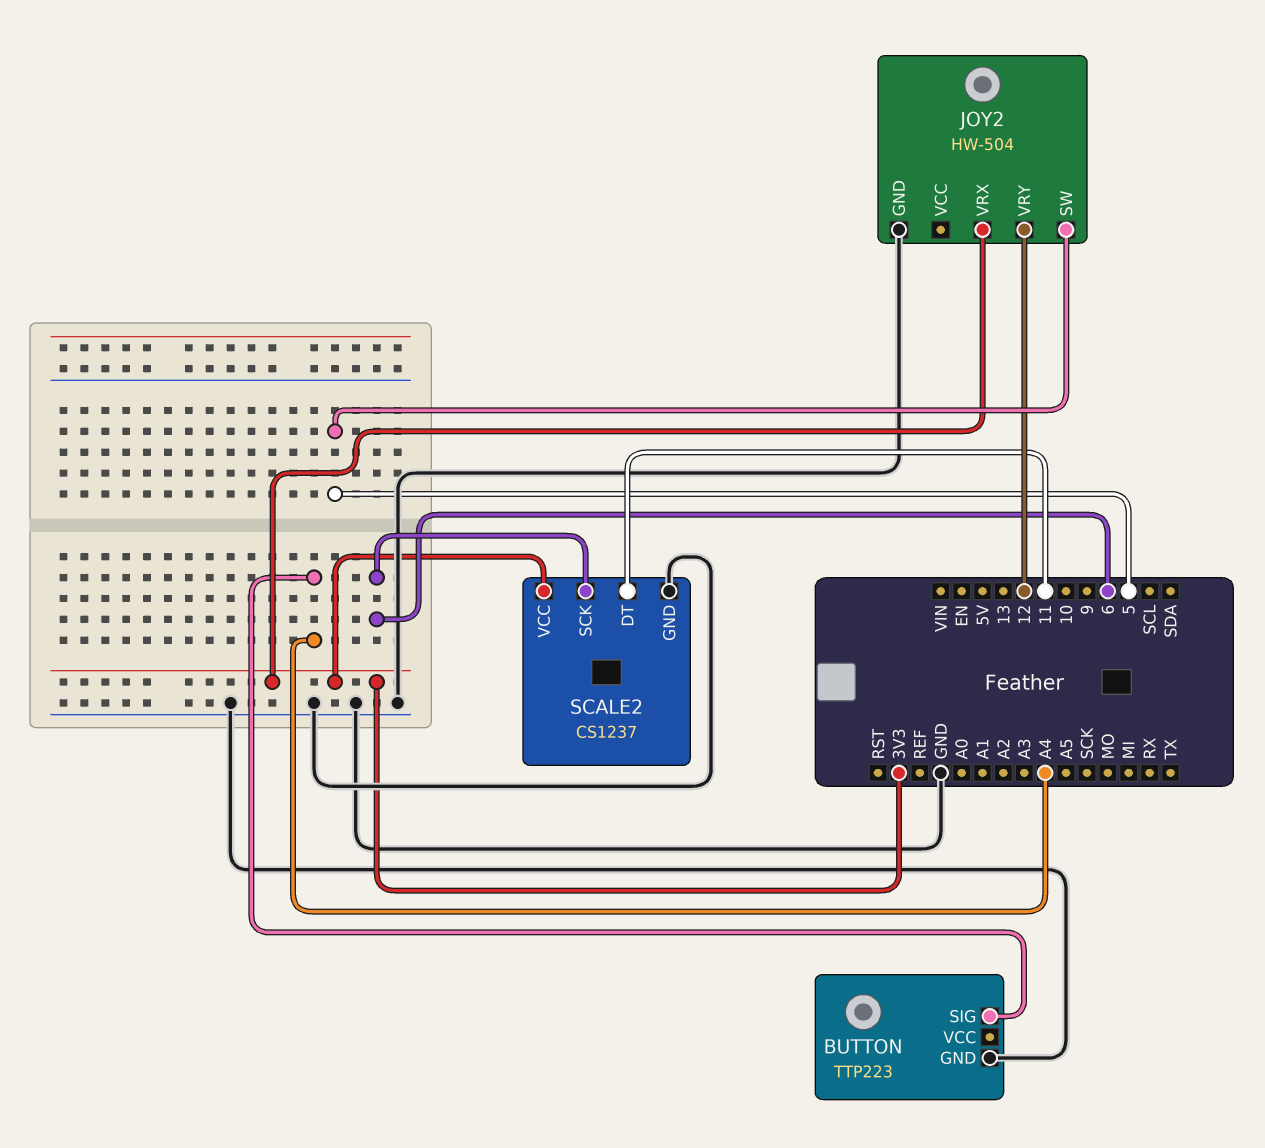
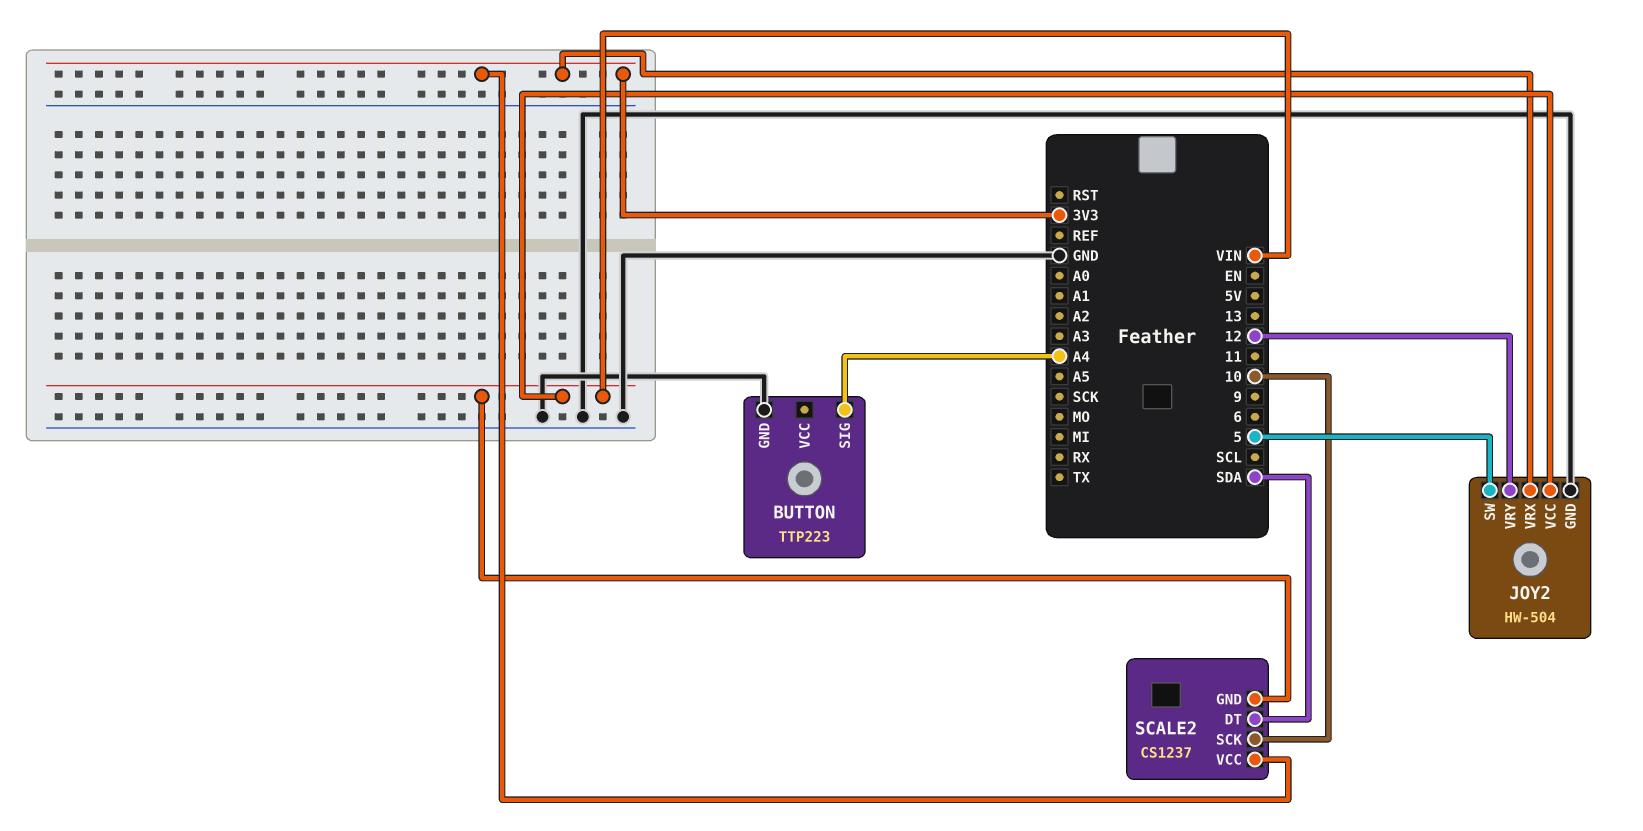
JOY2 pin VCC: none -> VIN
SCALE2 pin DT: 11 -> SDA
SCALE2 pin GND: GND -> VIN
SCALE2 pin SCK: 6 -> 10

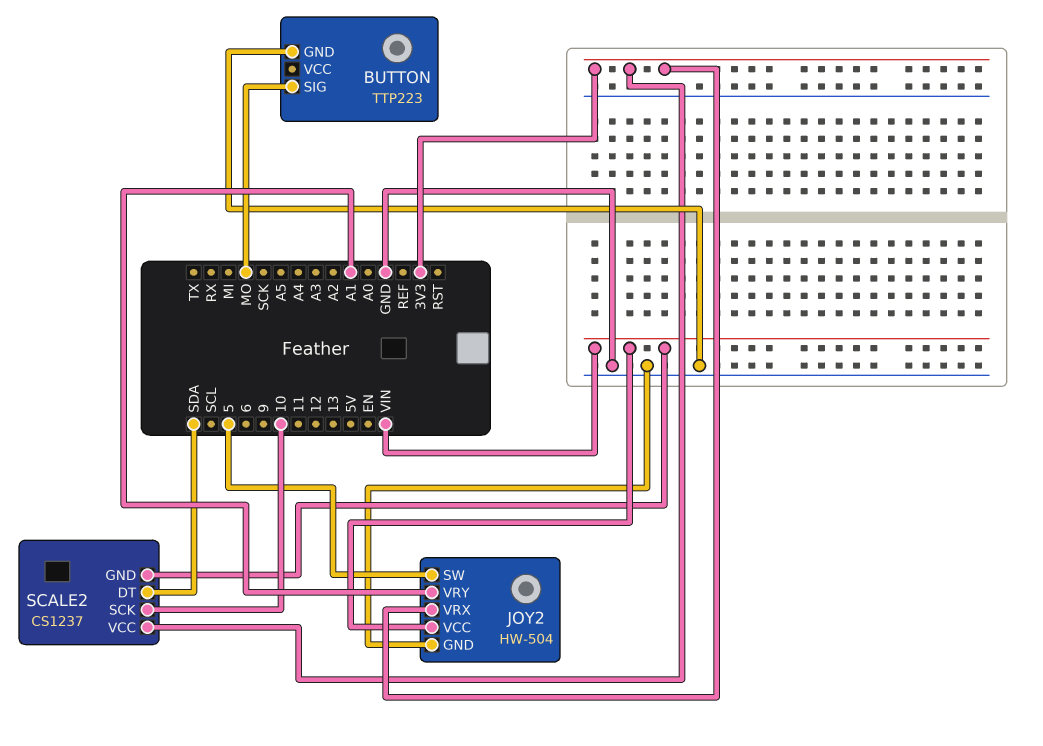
BUTTON pin SIG: A4 -> MO
JOY2 pin VRY: 12 -> A1

